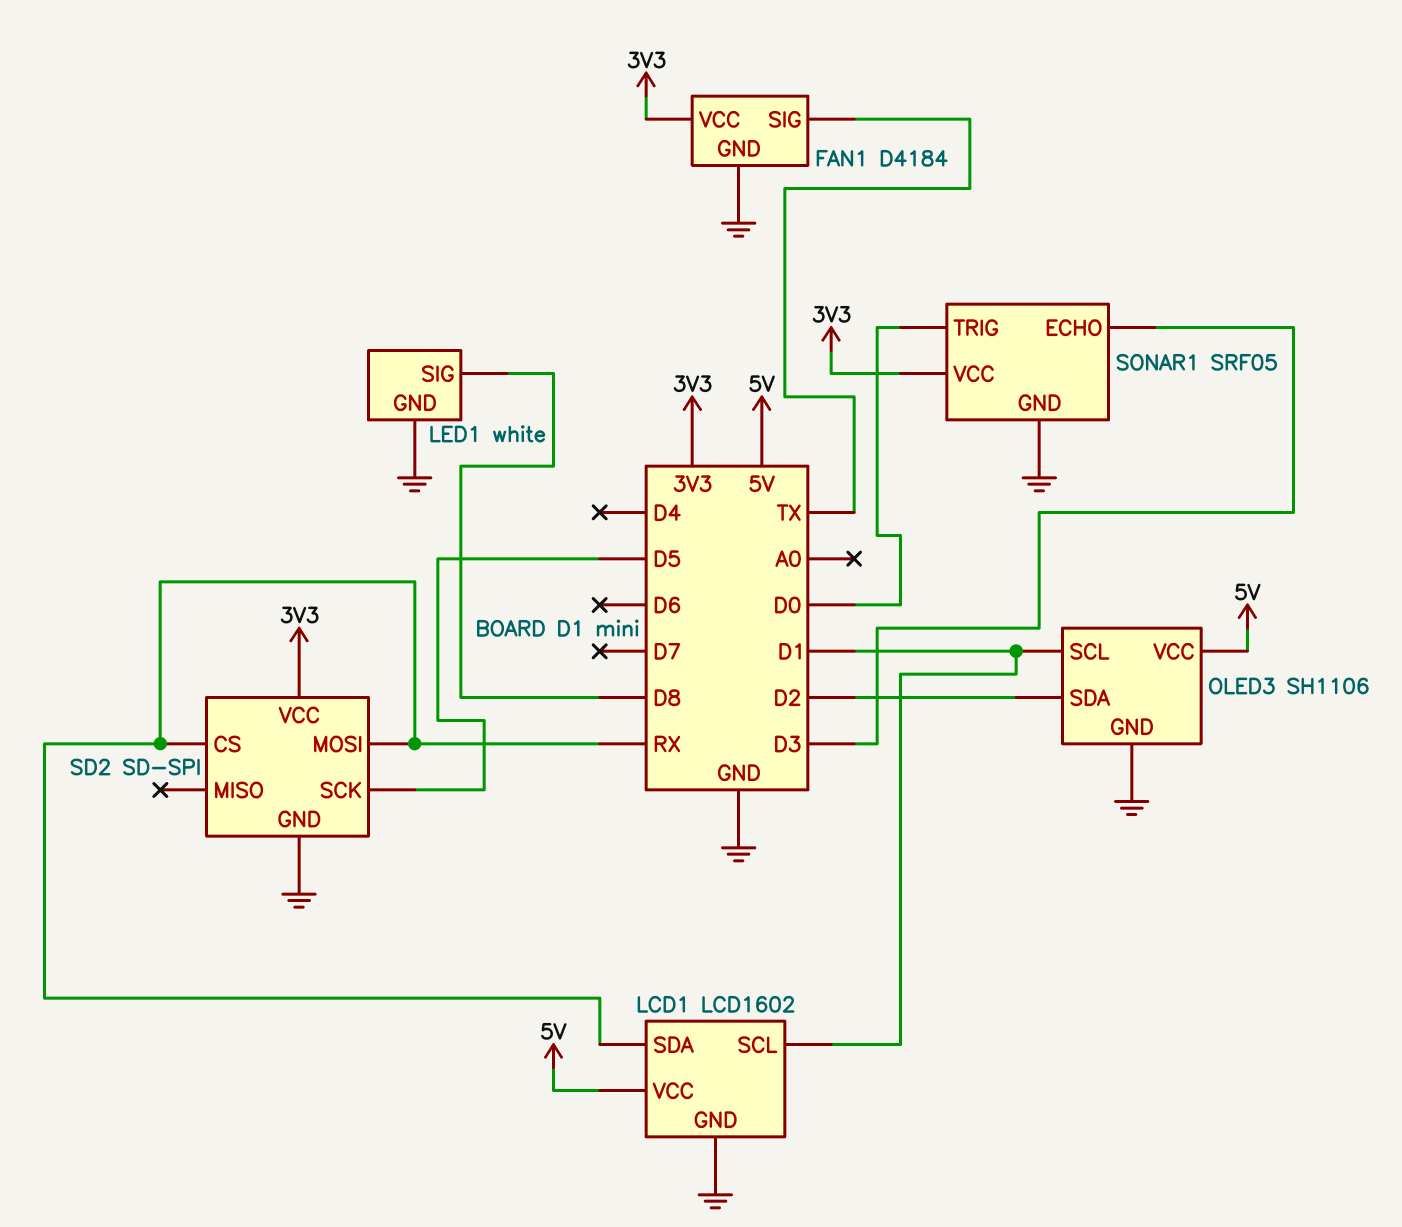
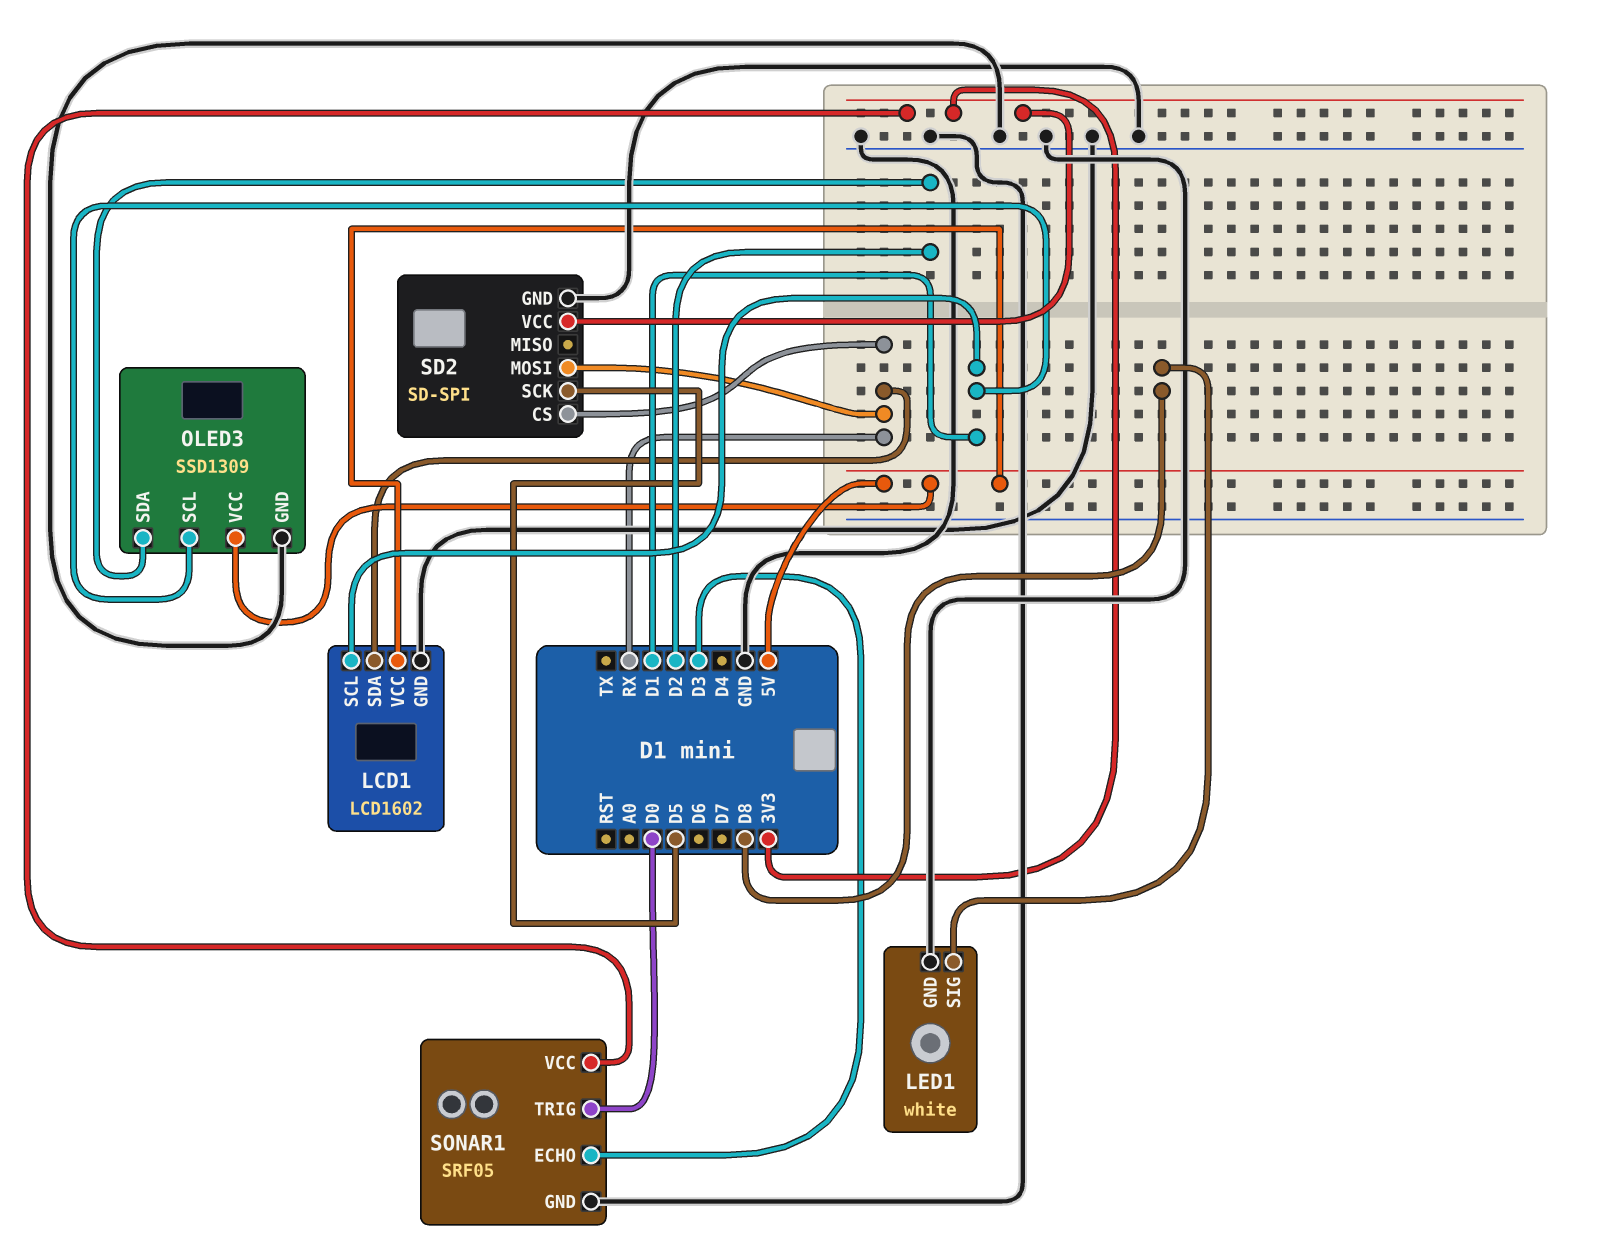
FAN1: D4184 -> none
FAN1 pin GND: GND -> none
FAN1 pin SIG: TX -> none
FAN1 pin VCC: 3V3 -> none
OLED3: SH1106 -> SSD1309

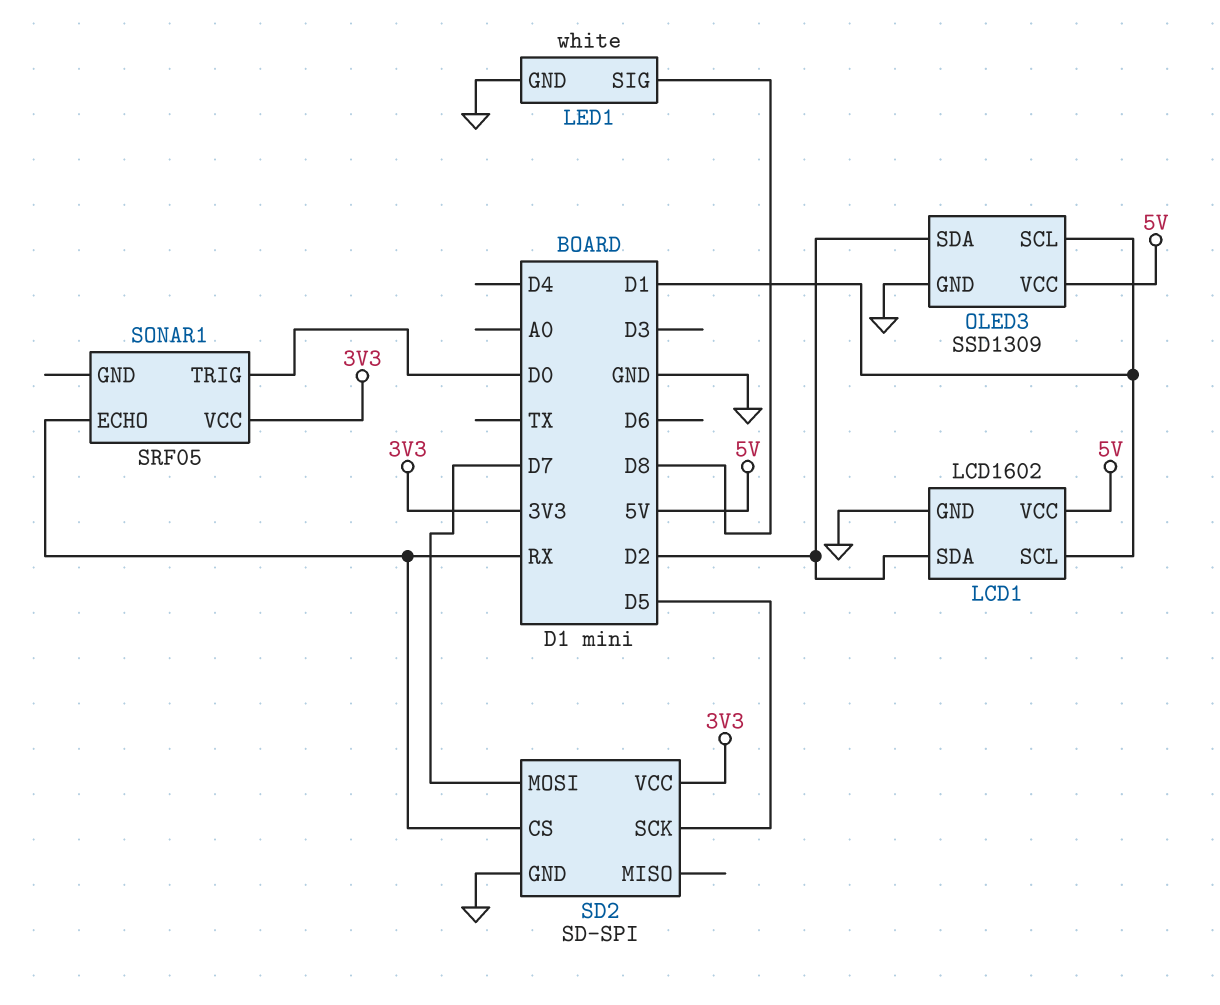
LCD1 pin SDA: RX -> D2
SD2 pin MOSI: RX -> D7
SONAR1 pin ECHO: D3 -> RX
SONAR1 pin GND: GND -> none

